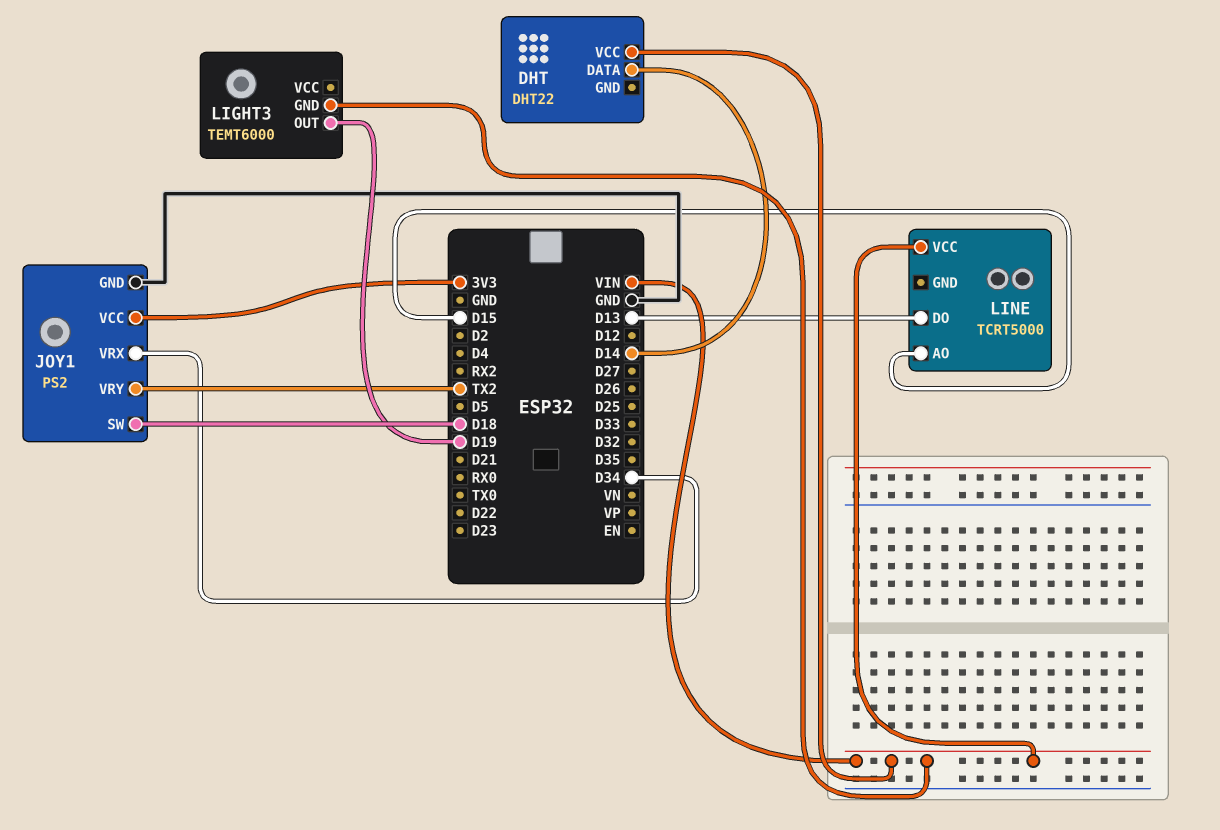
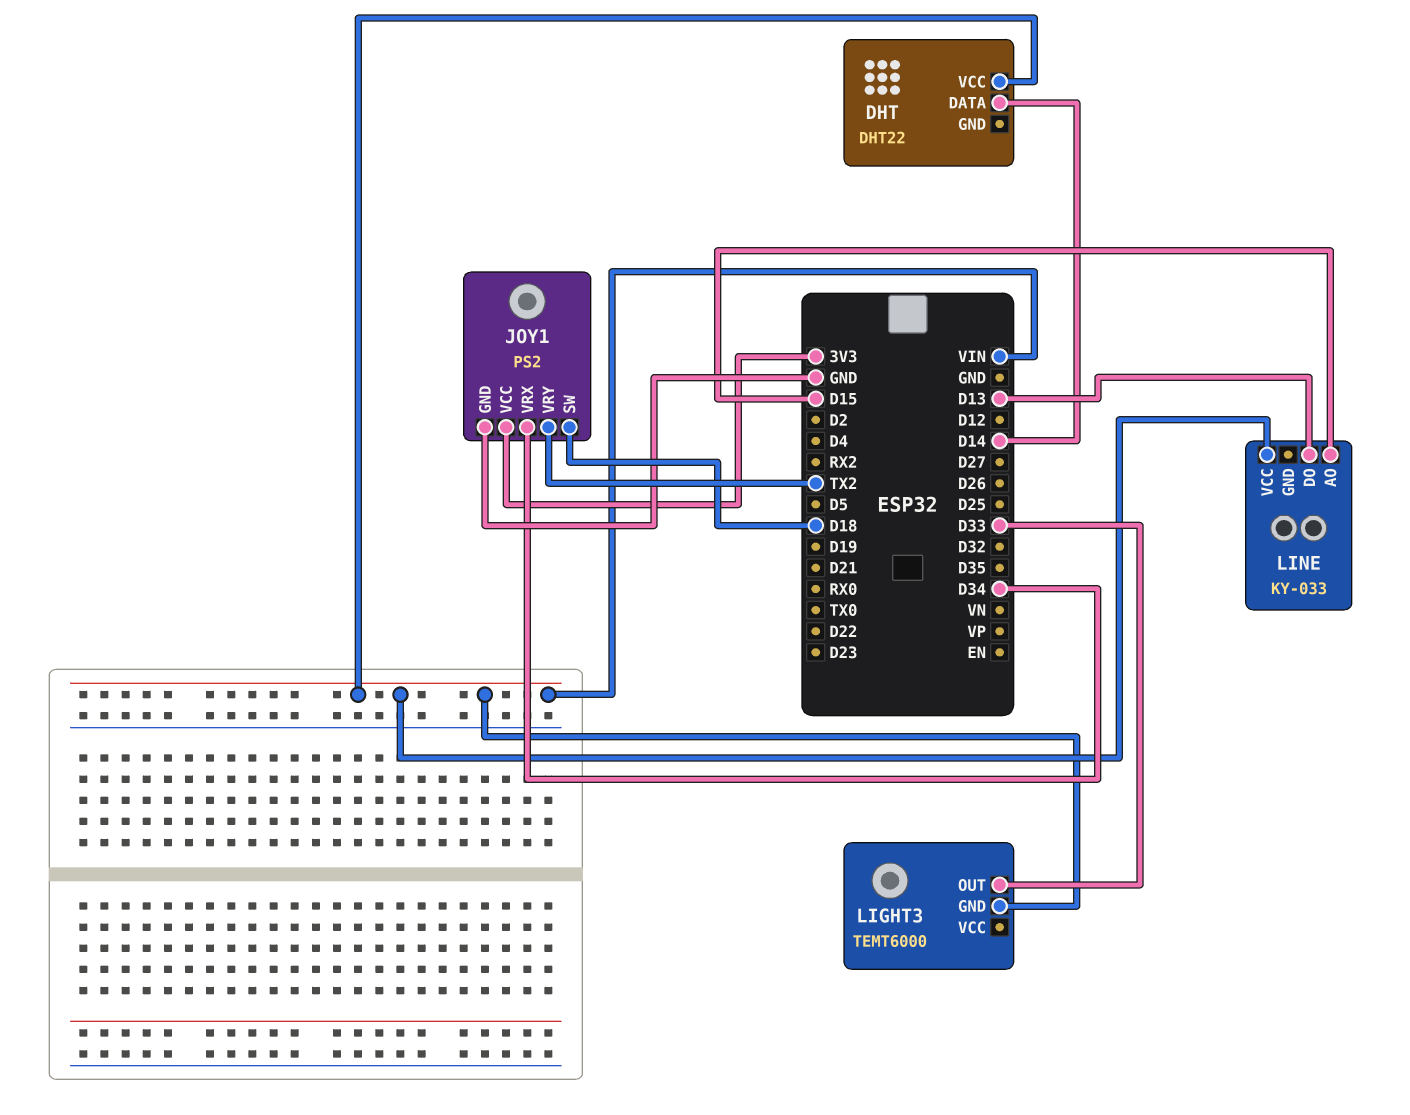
LIGHT3 pin OUT: D19 -> D33
LINE: TCRT5000 -> KY-033

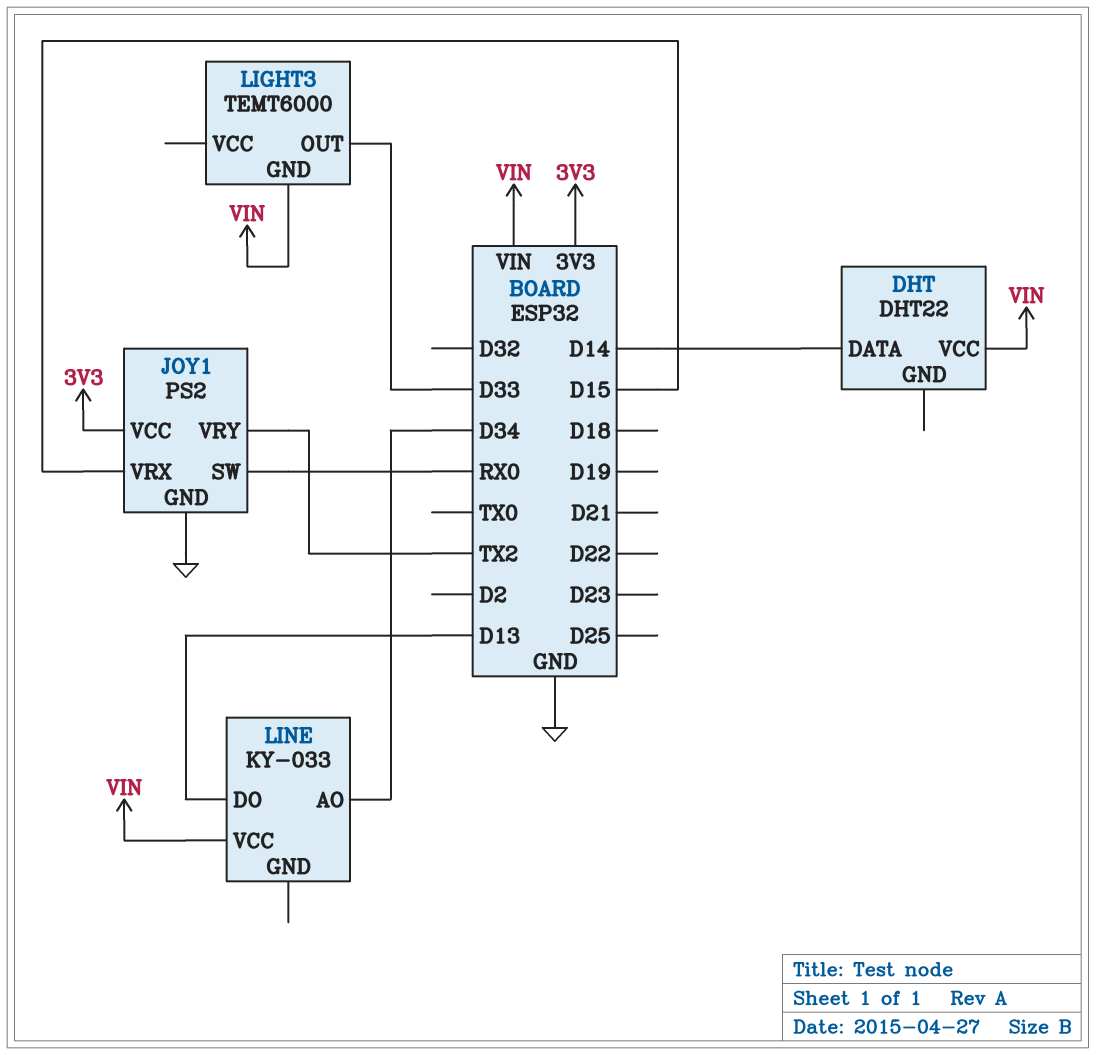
JOY1 pin SW: D18 -> RX0
JOY1 pin VRX: D34 -> D15
LINE pin AO: D15 -> D34

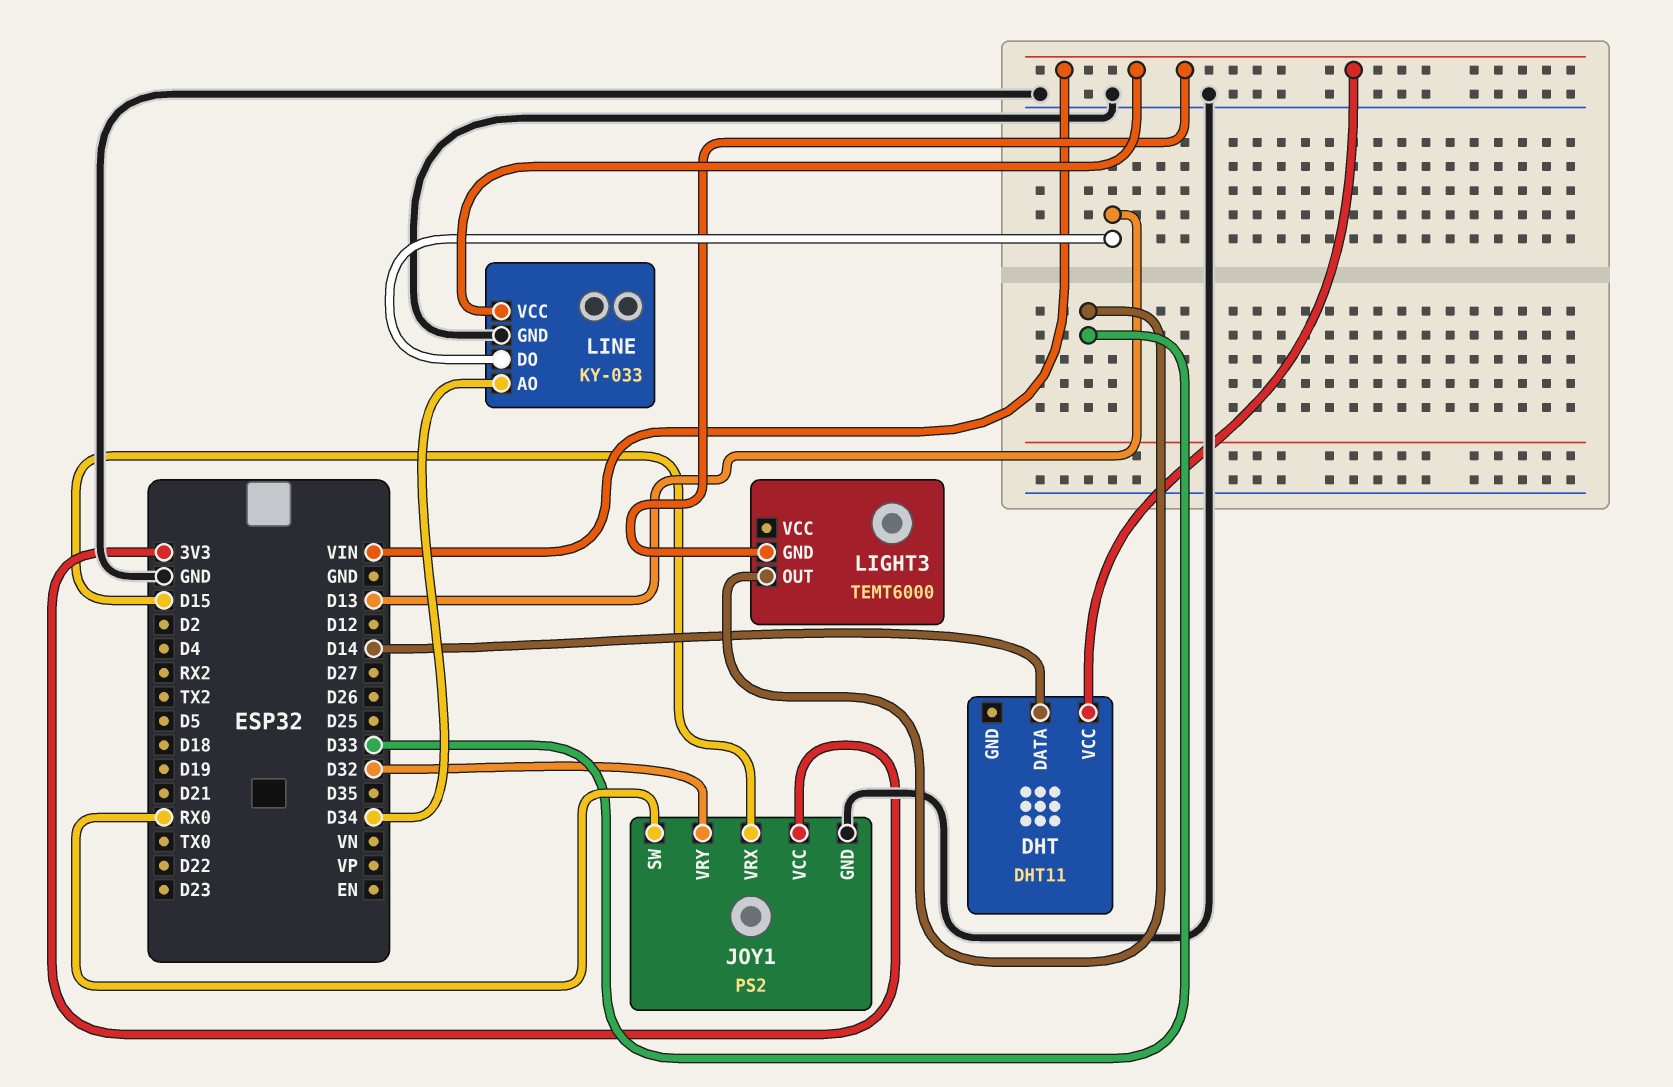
DHT: DHT22 -> DHT11
JOY1 pin VRY: TX2 -> D32
LINE pin GND: none -> GND

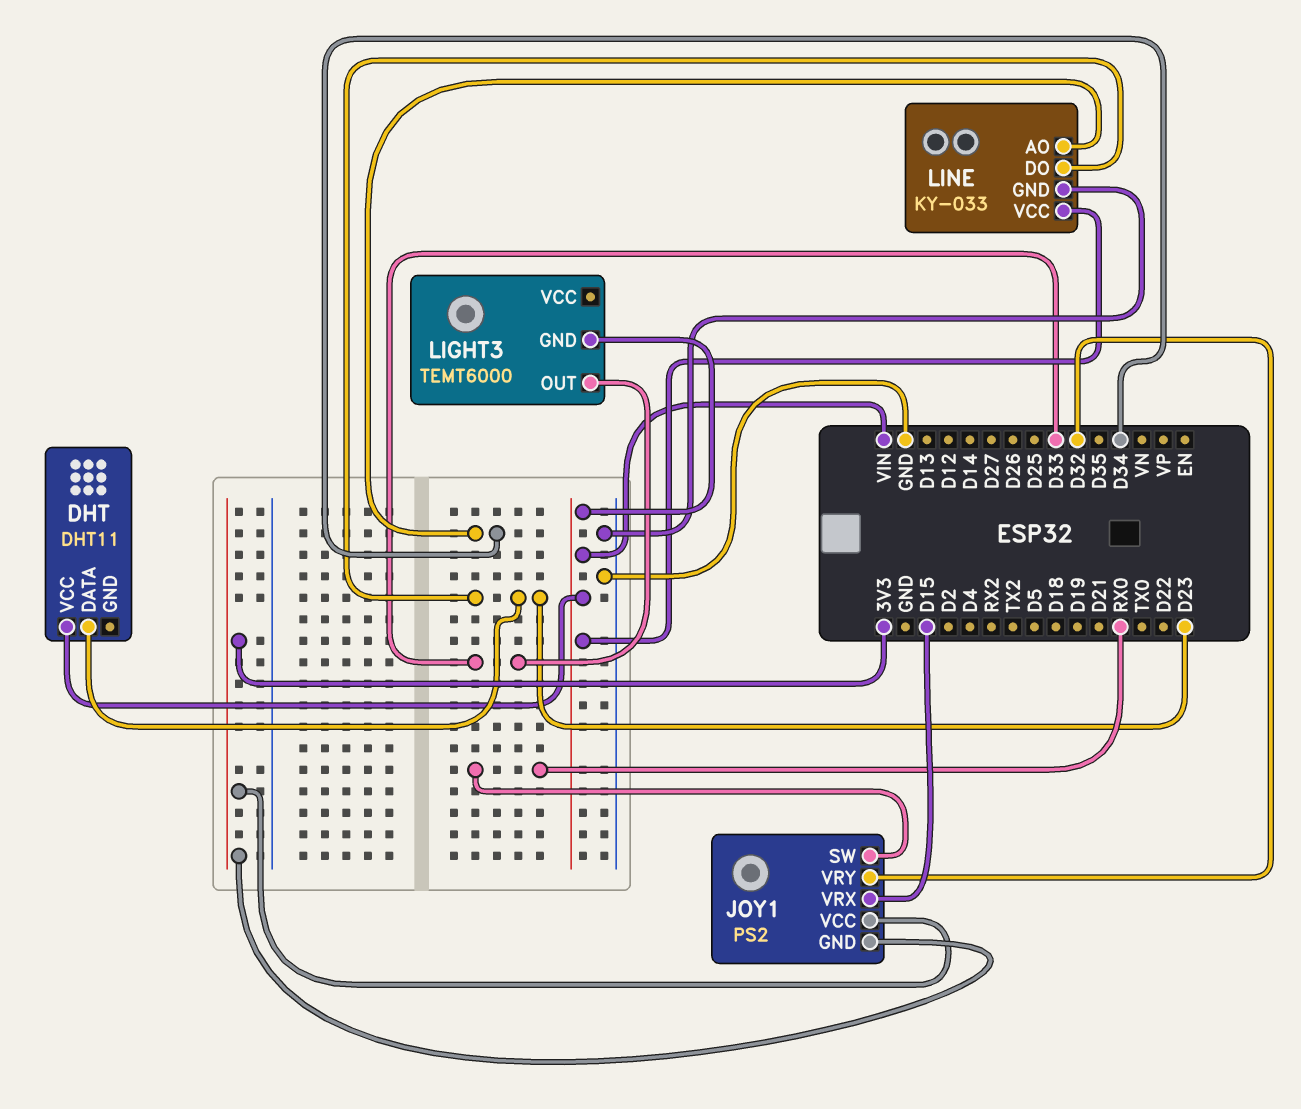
DHT pin DATA: D14 -> D23
JOY1 pin GND: GND -> 3V3
LINE pin DO: D13 -> D23

